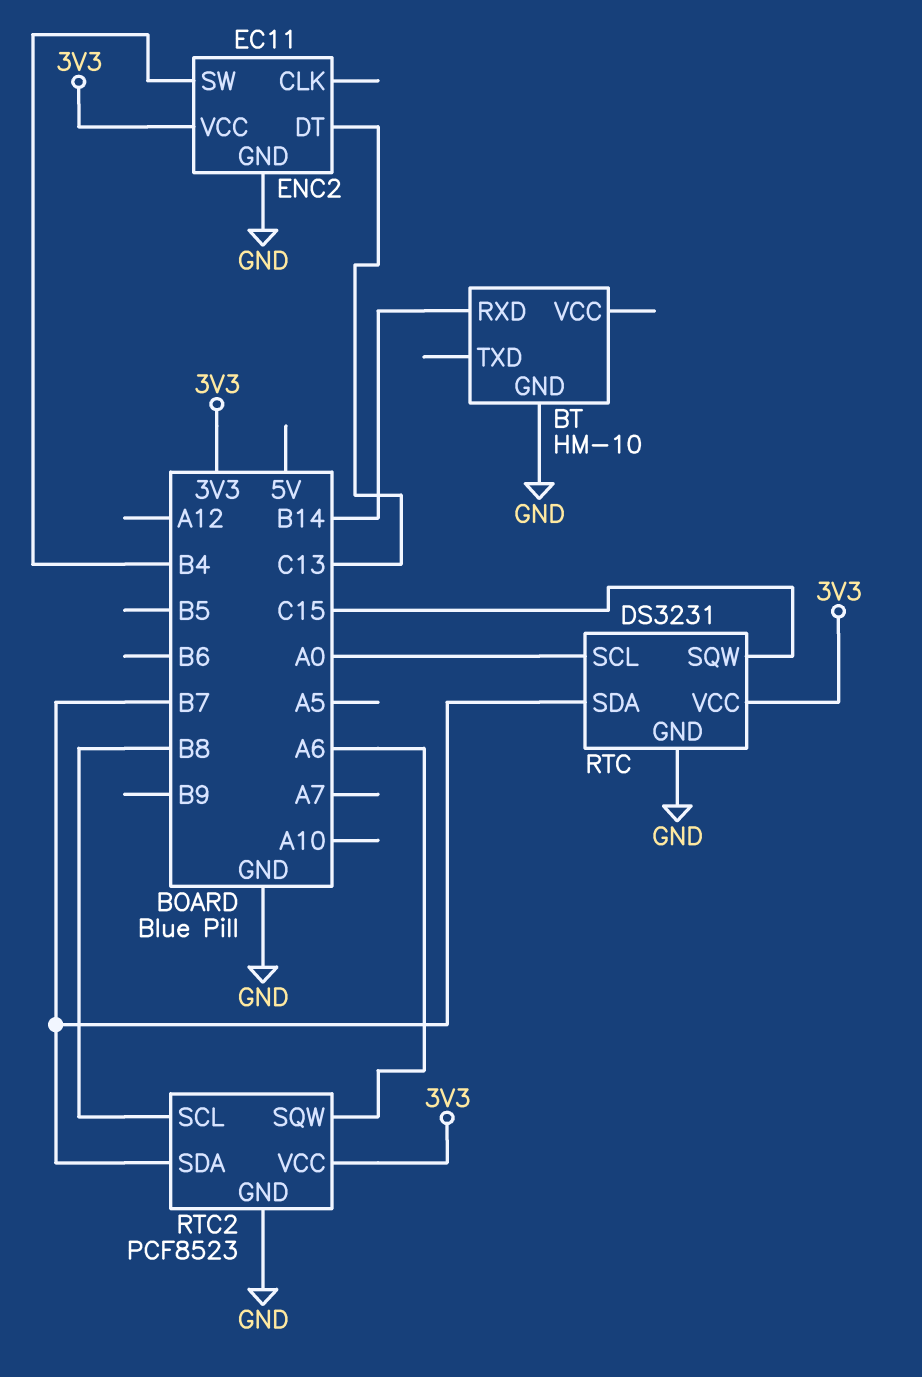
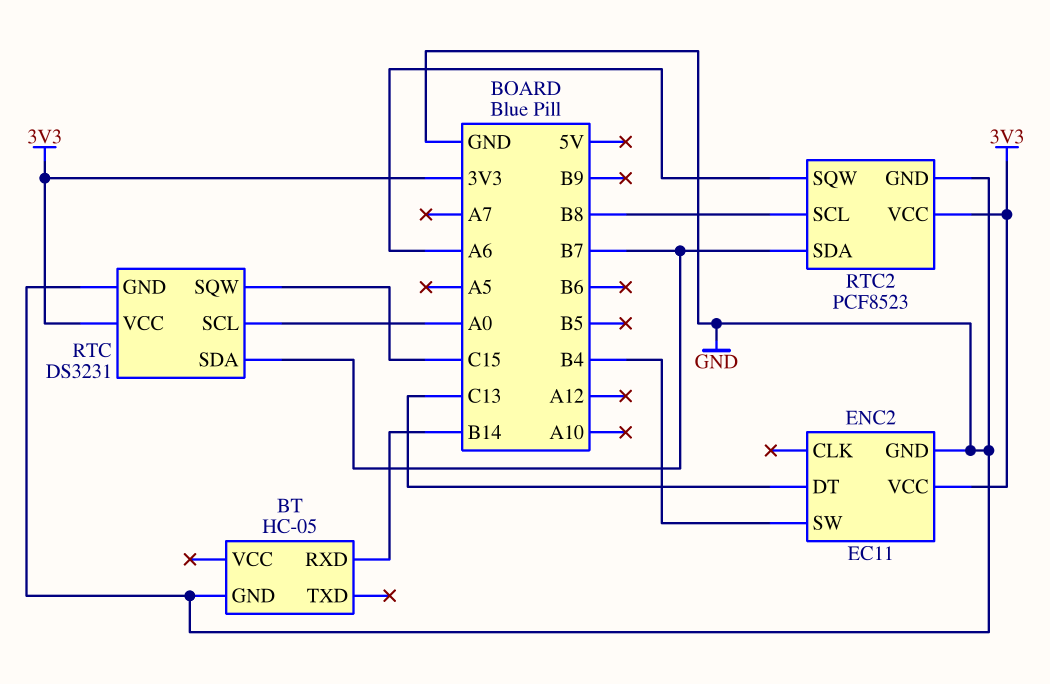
BT: HM-10 -> HC-05

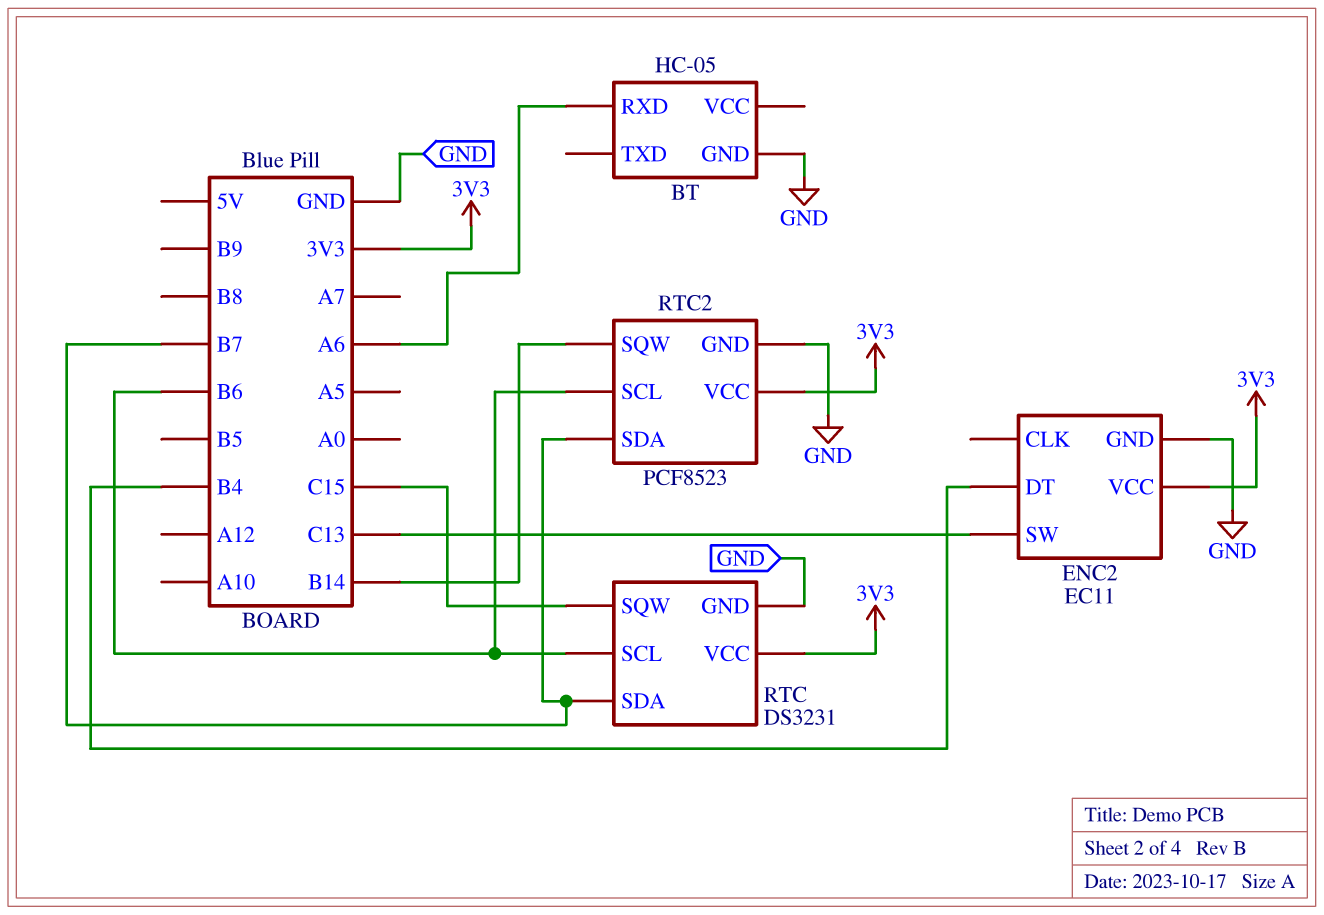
BT pin RXD: B14 -> A6
ENC2 pin DT: C13 -> B4
ENC2 pin SW: B4 -> C13
RTC pin SCL: A0 -> B6
RTC2 pin SCL: B8 -> B6
RTC2 pin SQW: A6 -> B14

